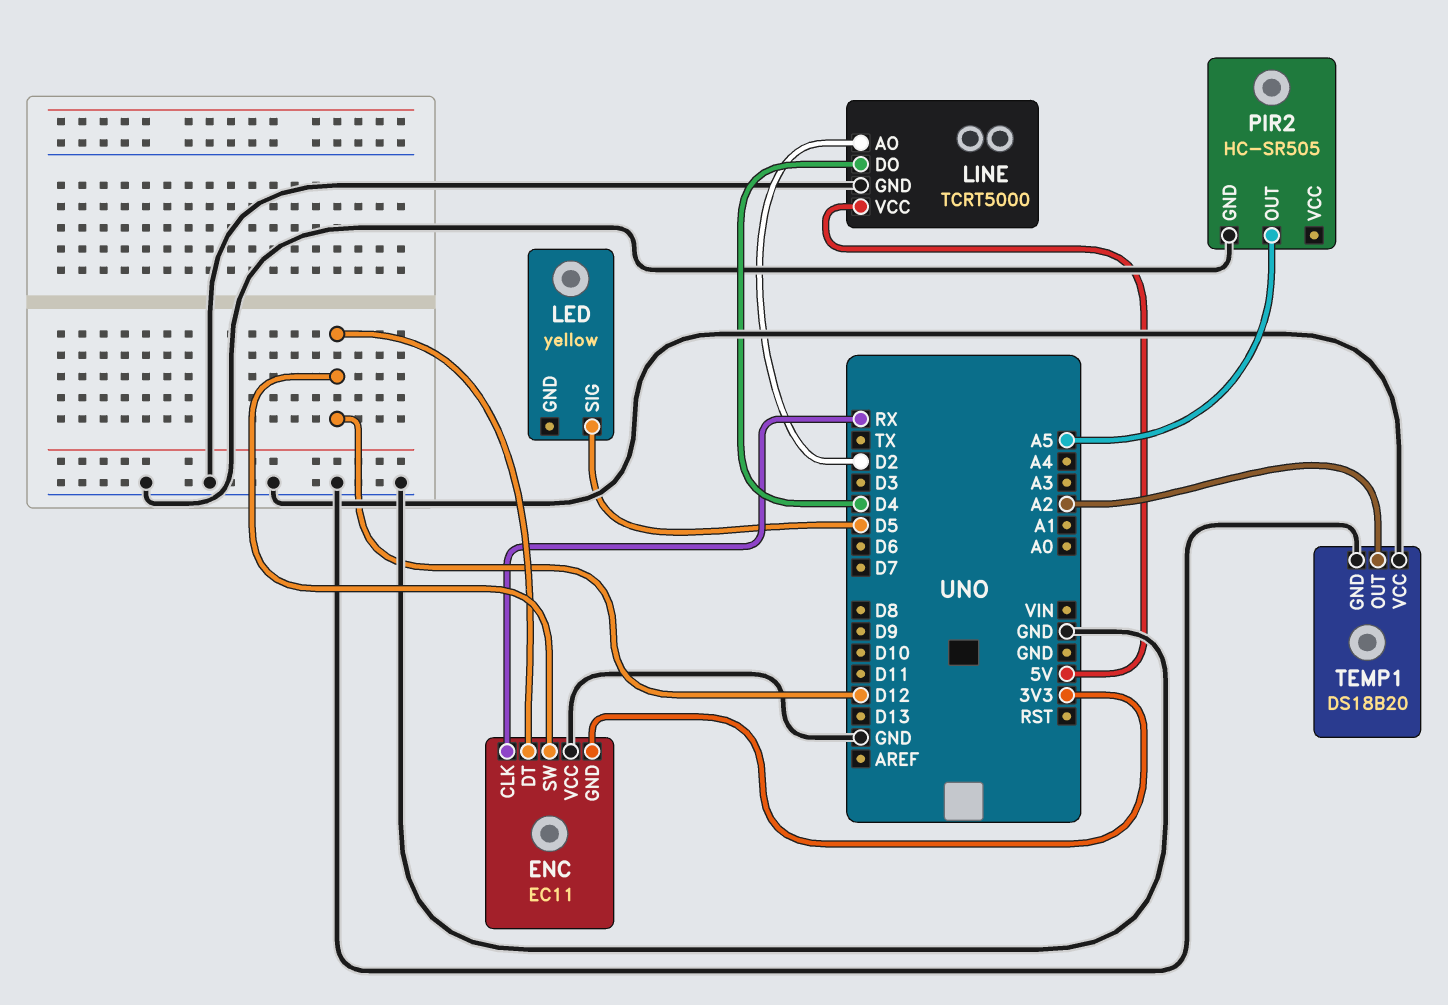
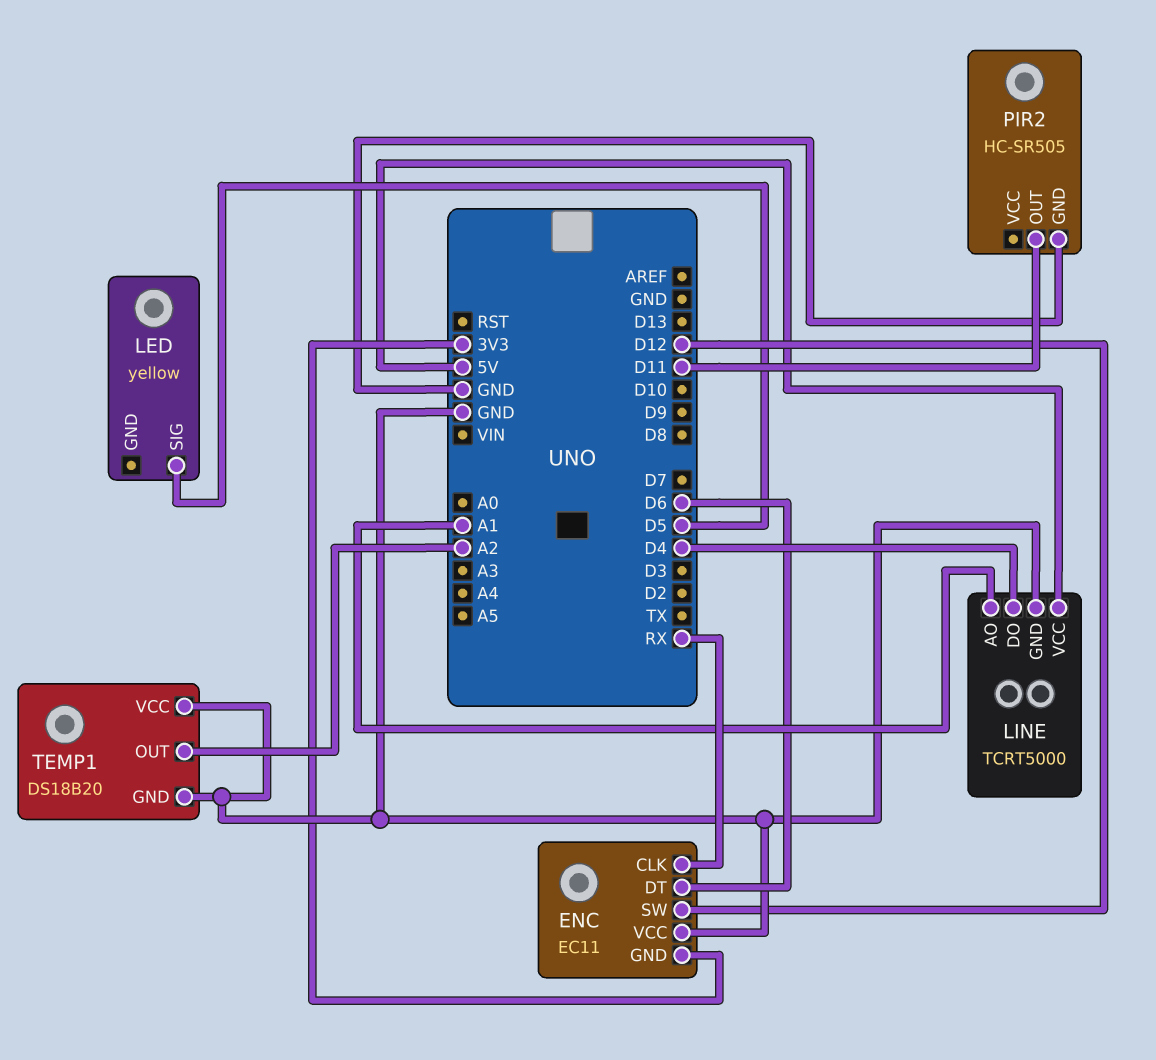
ENC pin DT: D12 -> D6
LINE pin AO: D2 -> A1
PIR2 pin OUT: A5 -> D11

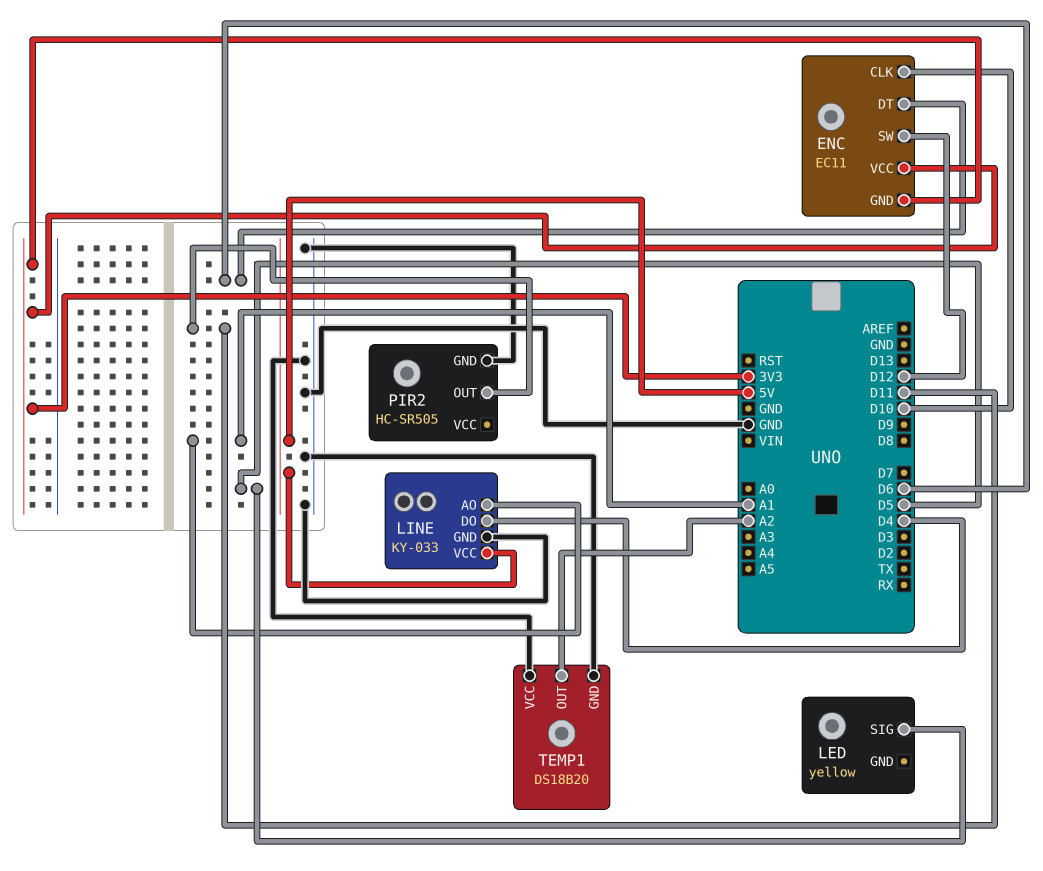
ENC pin CLK: RX -> D10
ENC pin VCC: GND -> 3V3
LINE: TCRT5000 -> KY-033

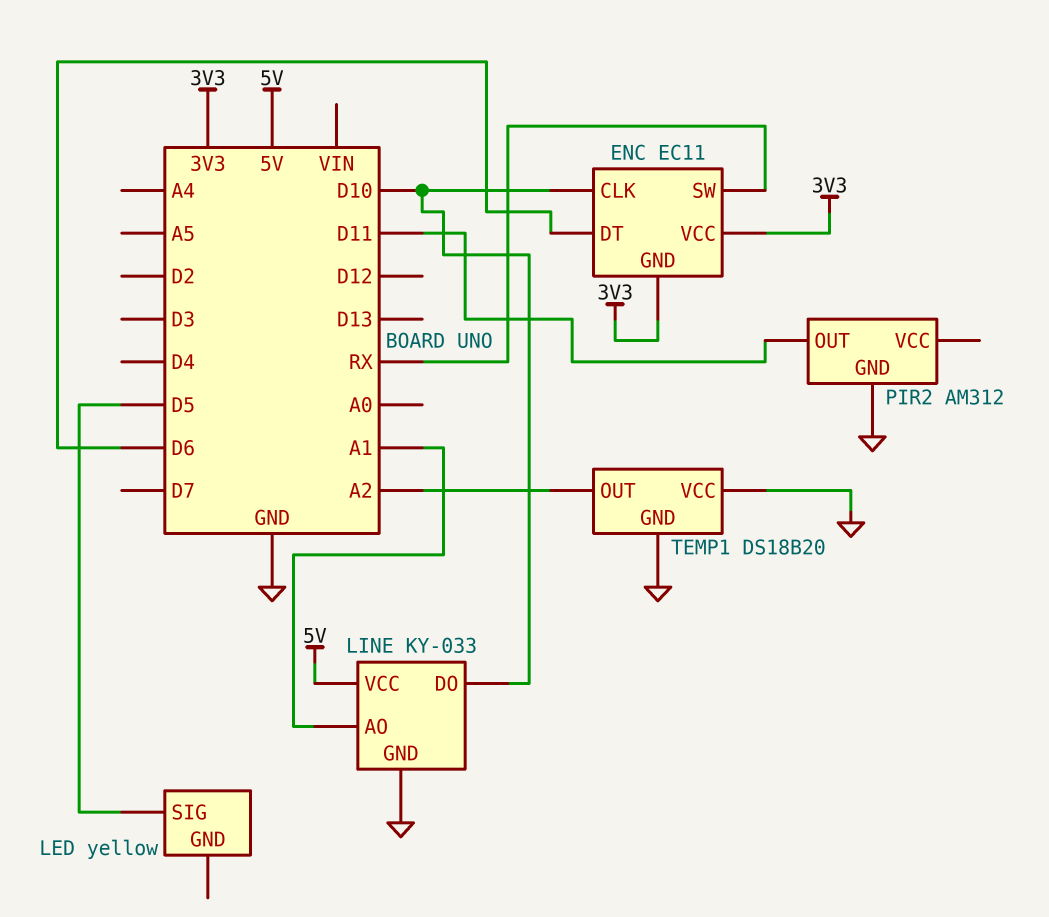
ENC pin SW: D12 -> RX
LINE pin DO: D4 -> D10
PIR2: HC-SR505 -> AM312

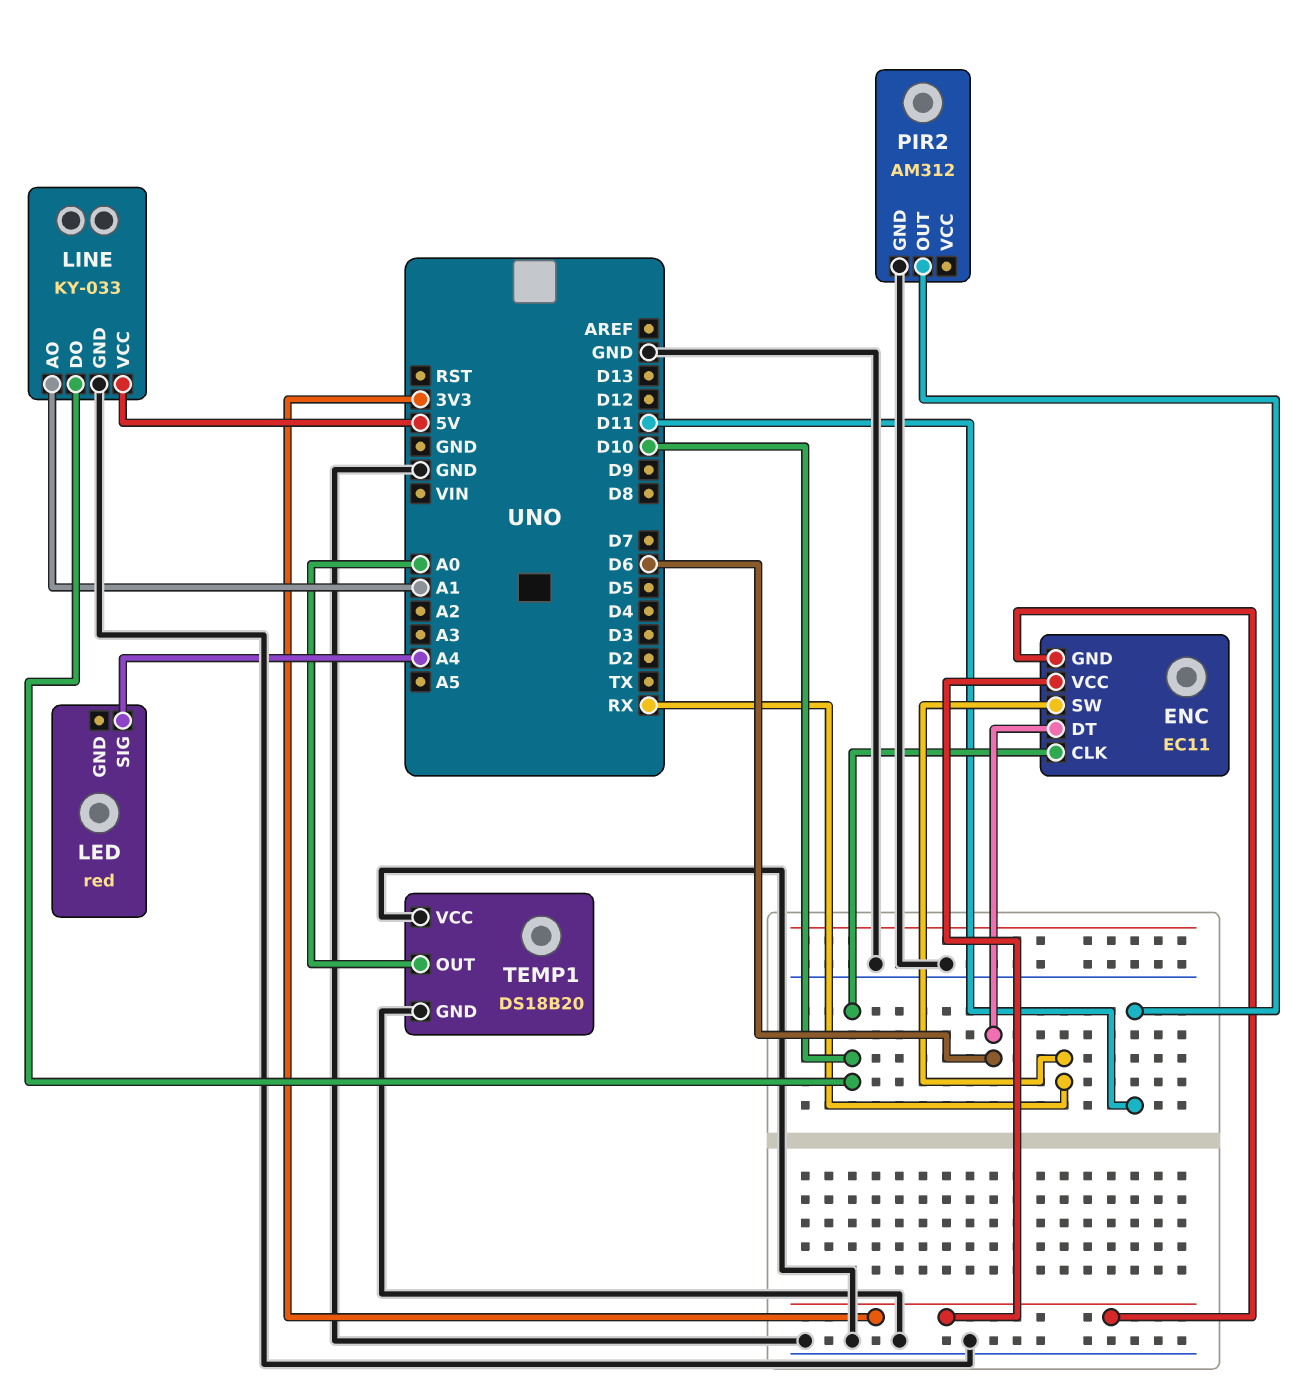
LED: yellow -> red
LED pin SIG: D5 -> A4
TEMP1 pin OUT: A2 -> A0

